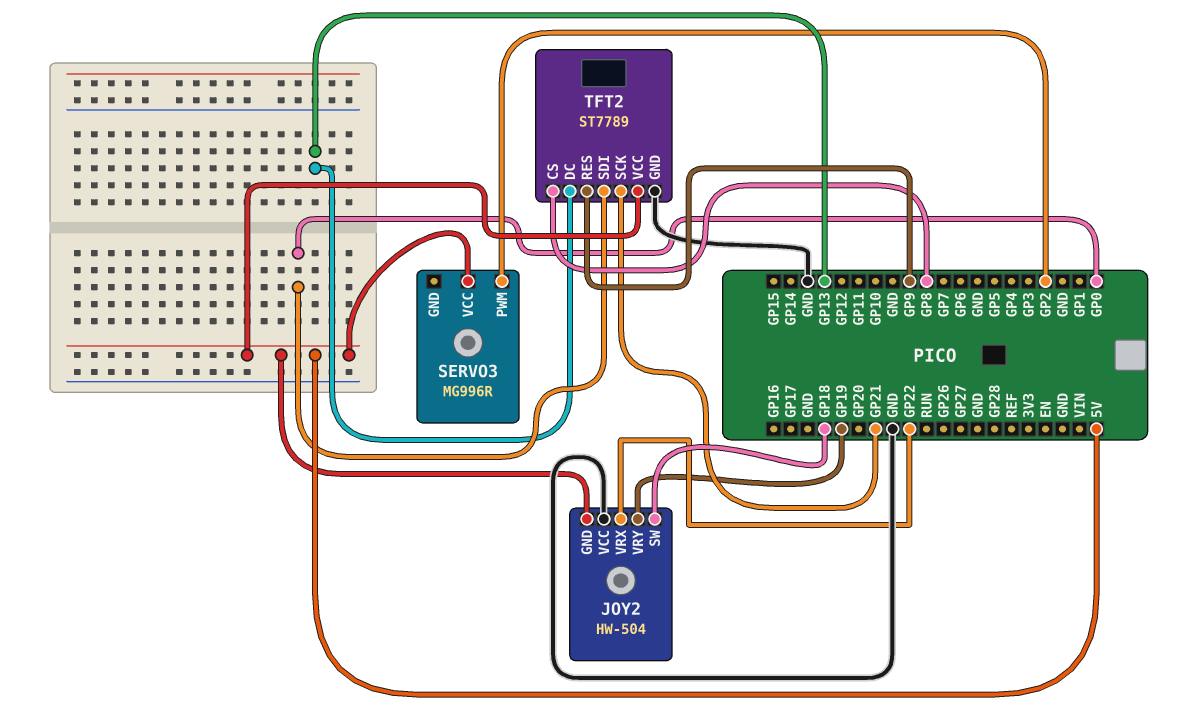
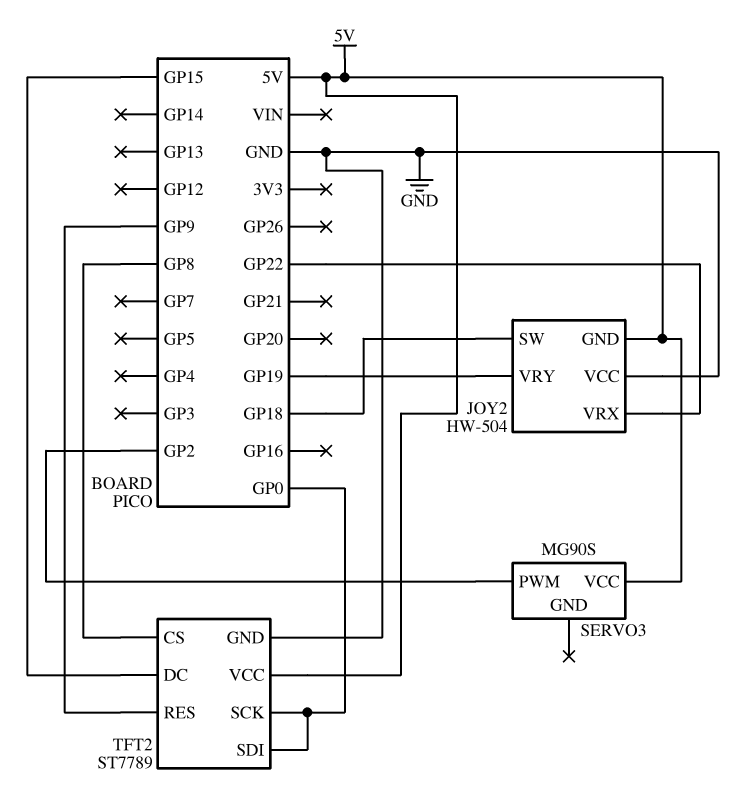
SERVO3: MG996R -> MG90S
TFT2 pin DC: GP13 -> GP15
TFT2 pin SCK: GP21 -> GP0

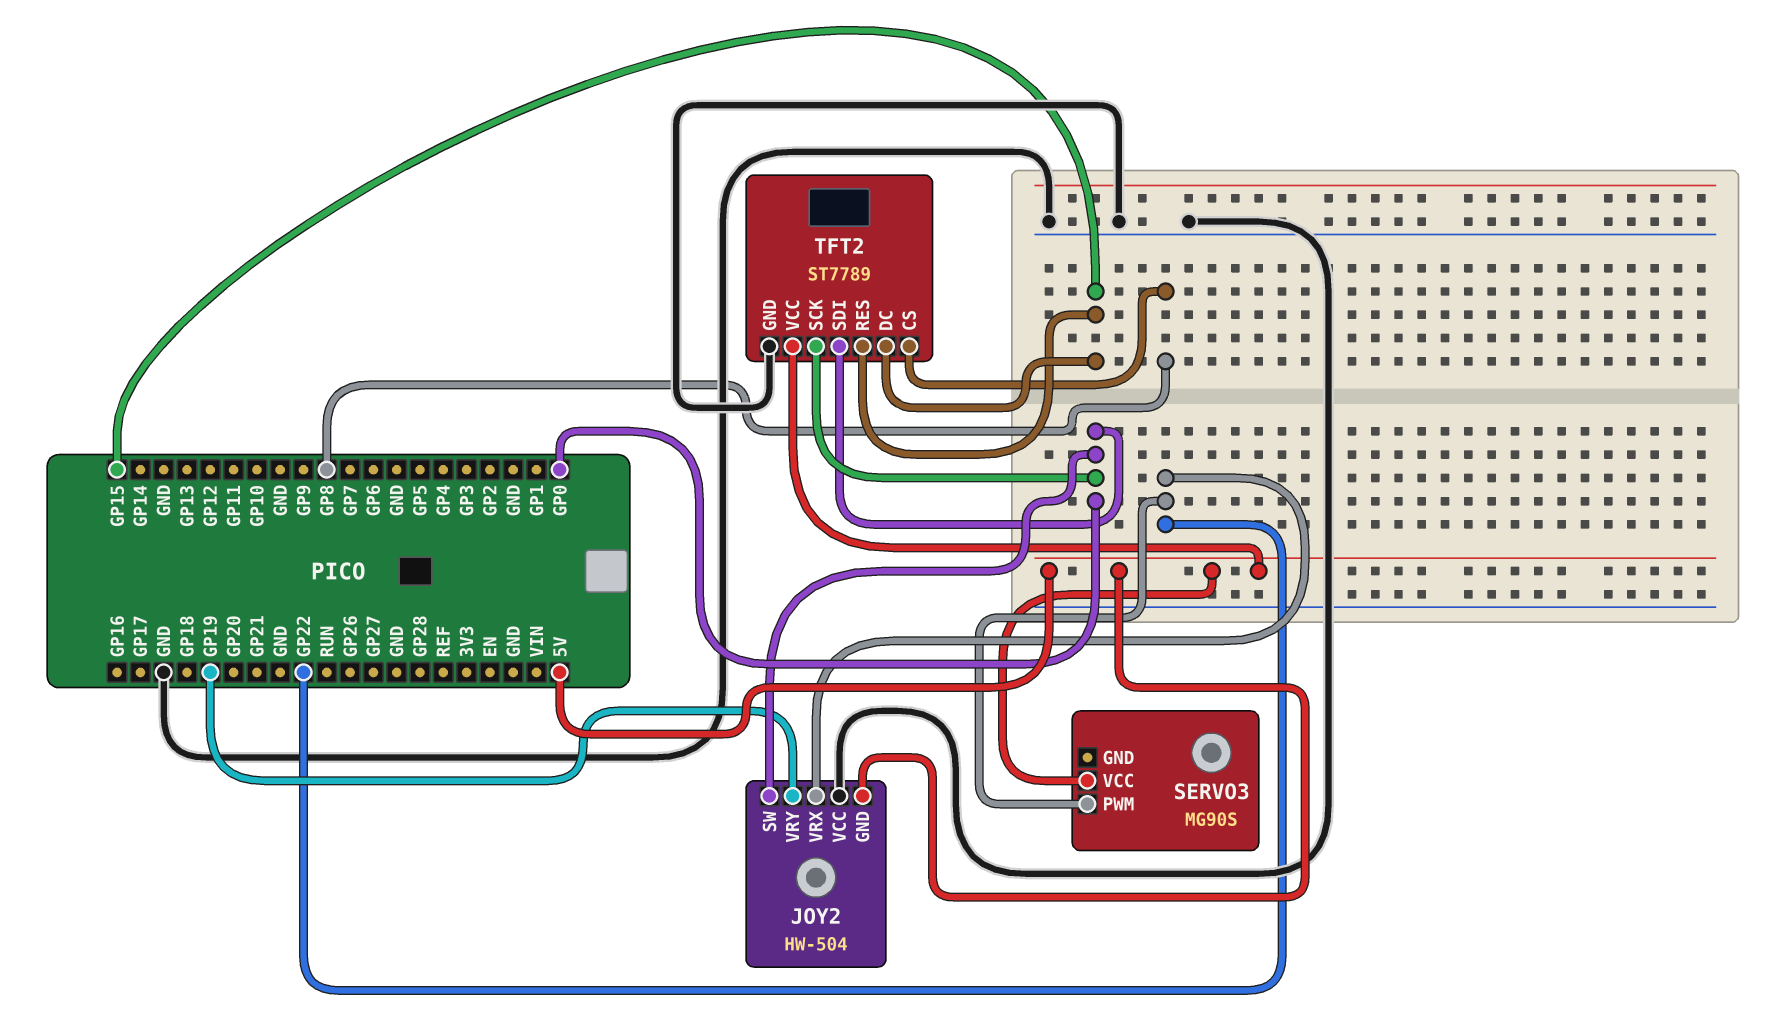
JOY2 pin SW: GP18 -> GP0
SERVO3 pin PWM: GP2 -> GP22
TFT2 pin RES: GP9 -> GP15

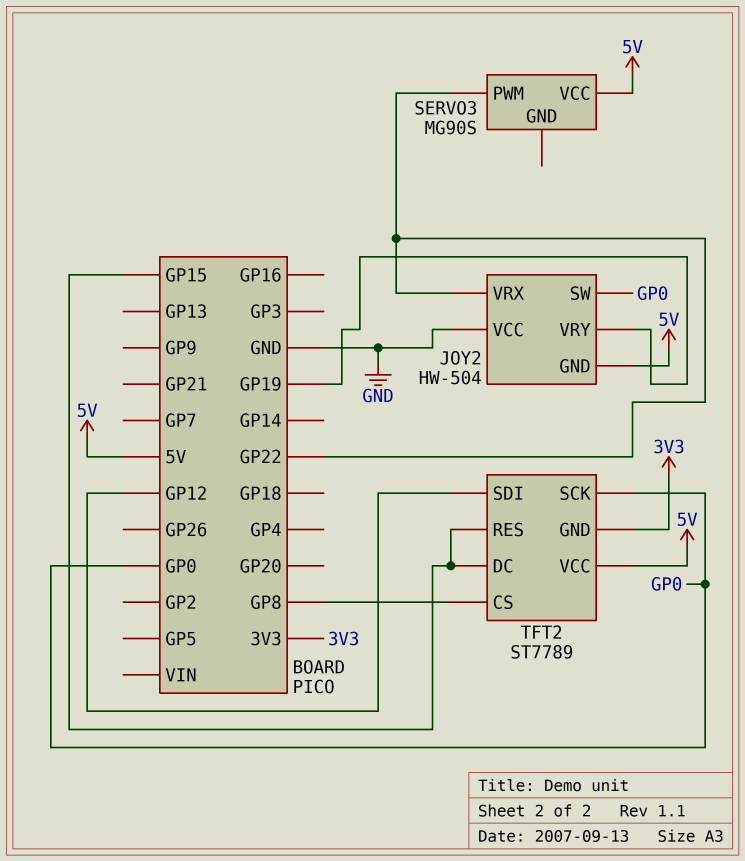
TFT2 pin GND: GND -> 3V3
TFT2 pin SDI: GP0 -> GP12

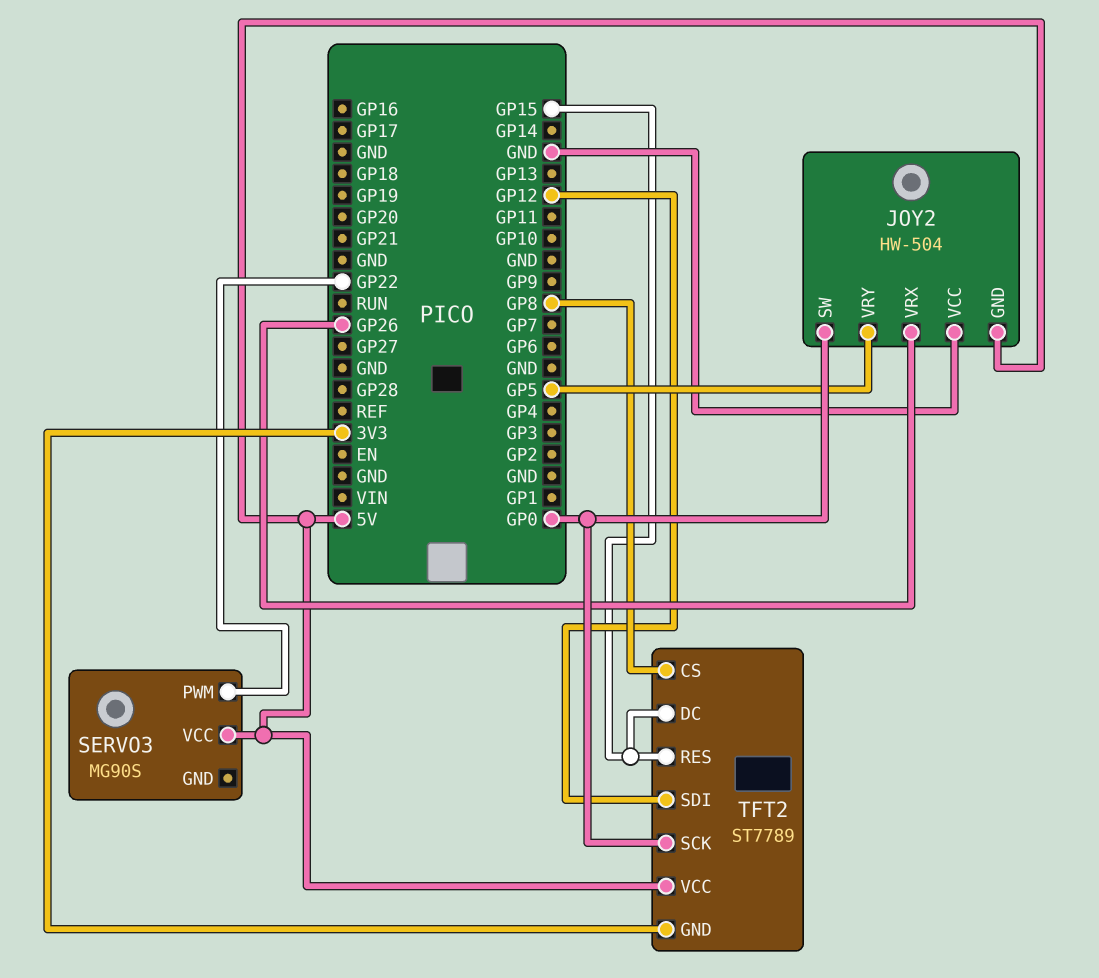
JOY2 pin VRX: GP22 -> GP26
JOY2 pin VRY: GP19 -> GP5

